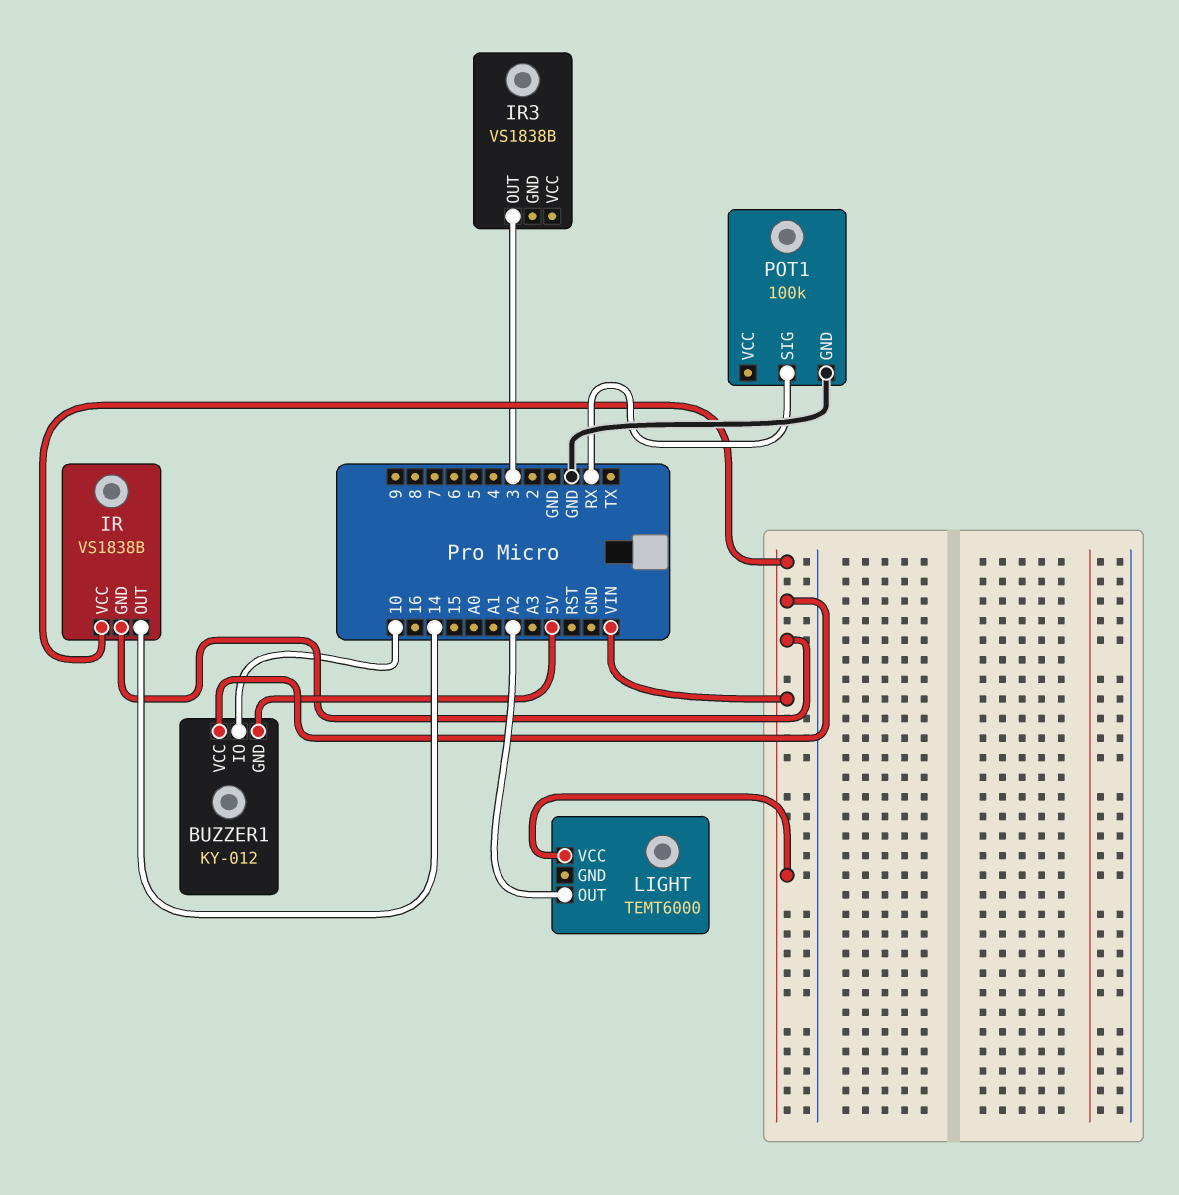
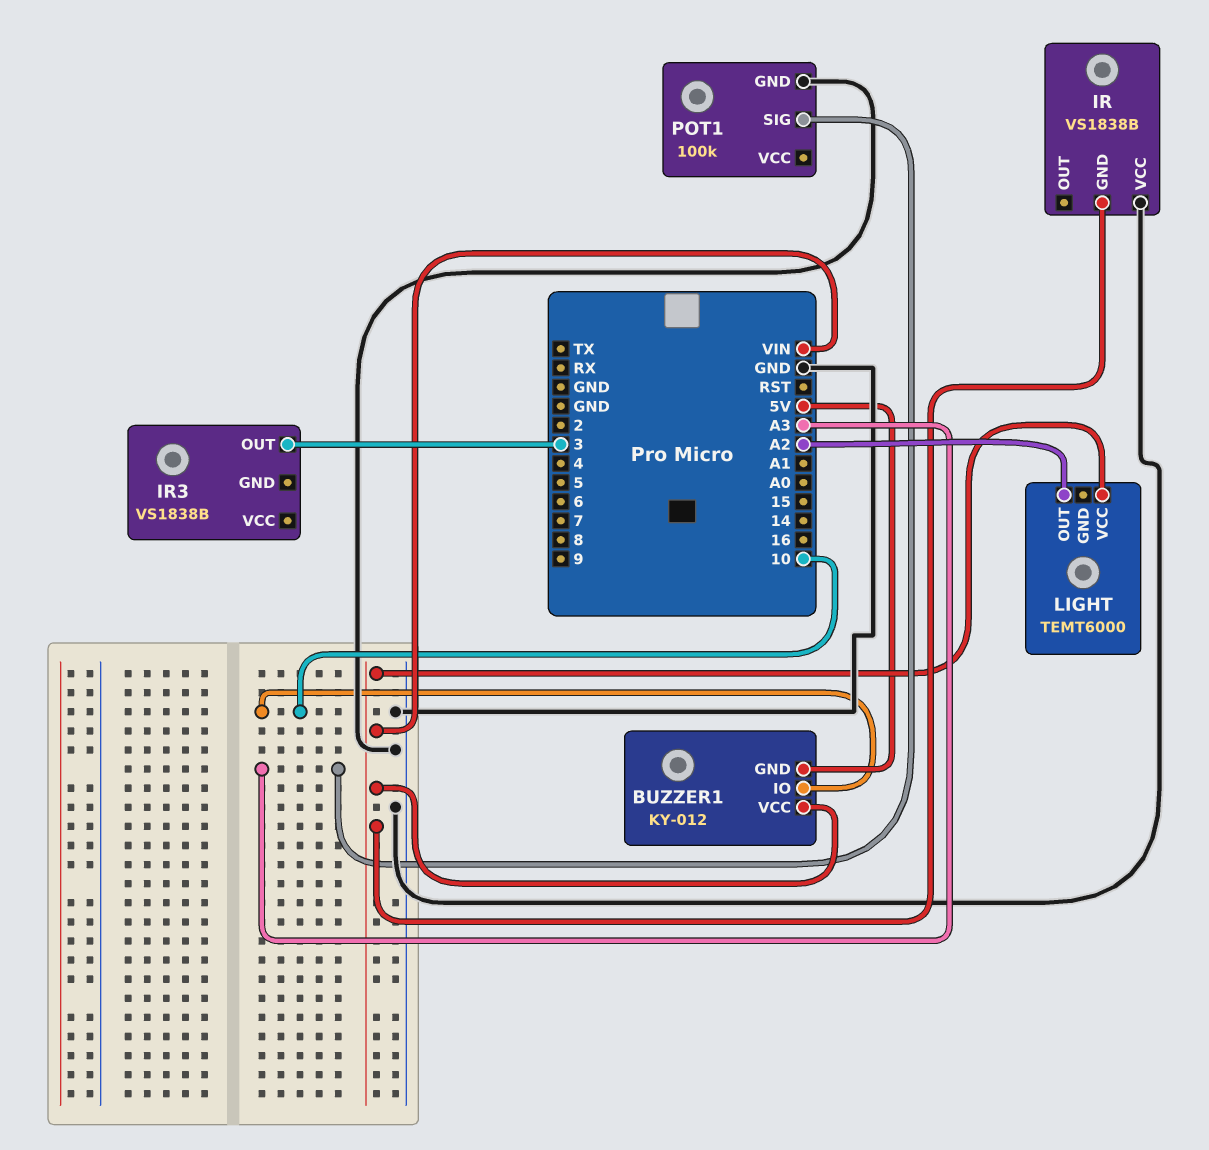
IR pin OUT: 14 -> none
IR pin VCC: VIN -> GND
POT1 pin SIG: RX -> A3

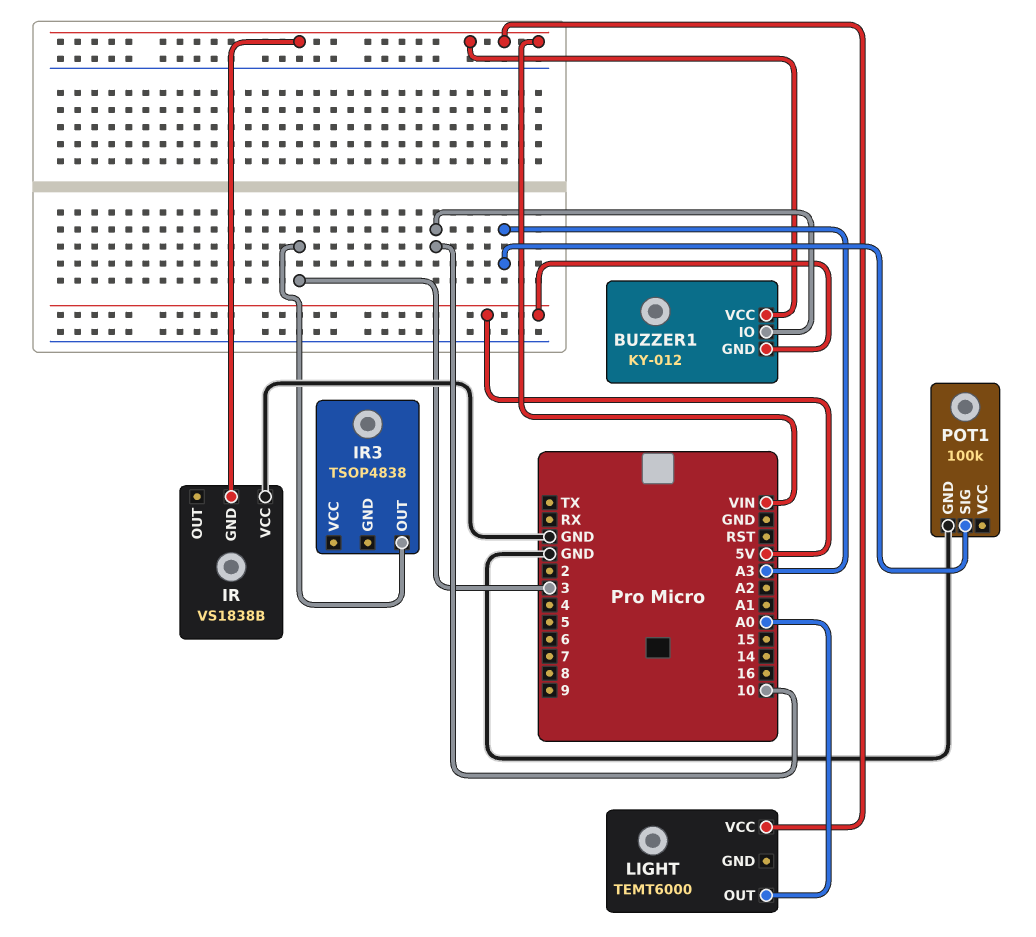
IR3: VS1838B -> TSOP4838
LIGHT pin OUT: A2 -> A0

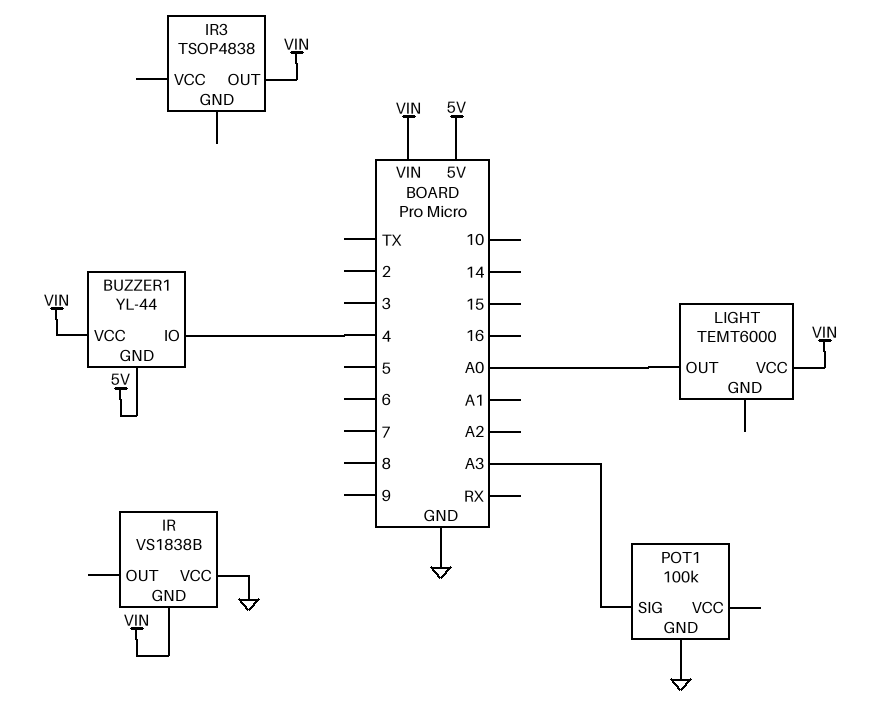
BUZZER1: KY-012 -> YL-44
BUZZER1 pin IO: 10 -> 4
IR3 pin OUT: 3 -> VIN

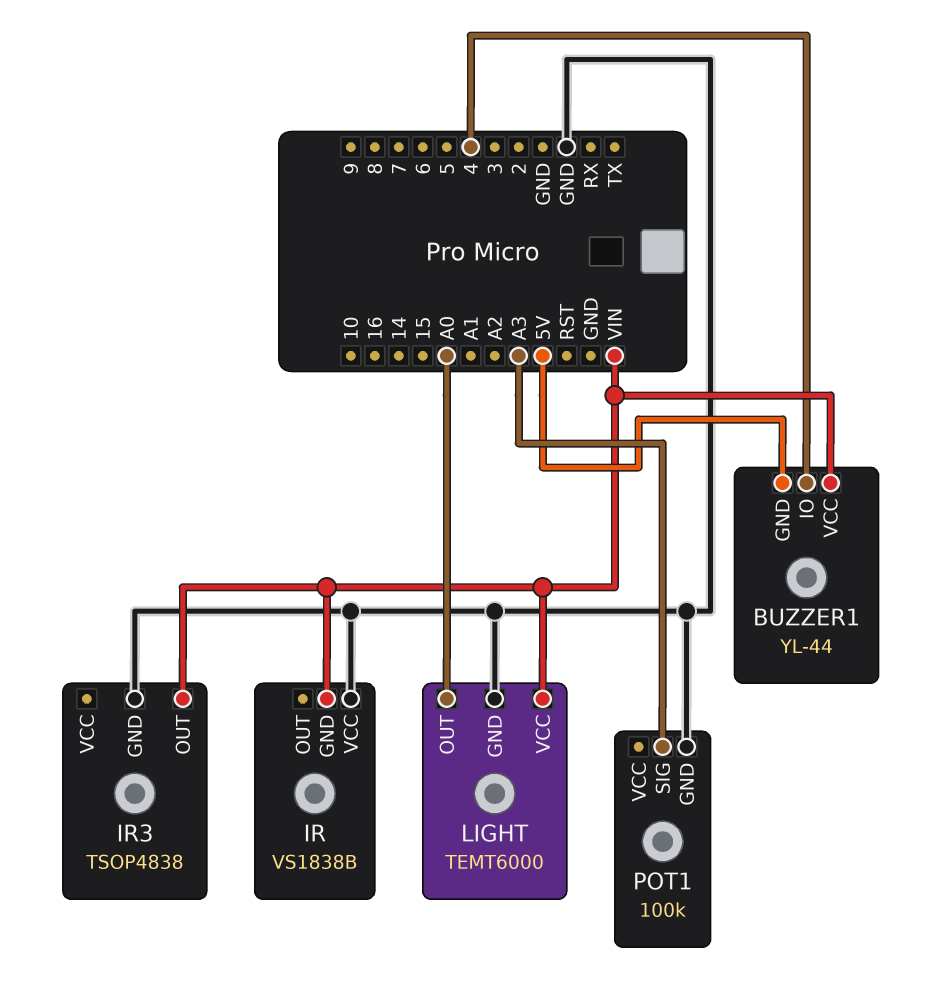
IR3 pin GND: none -> GND
LIGHT pin GND: none -> GND

